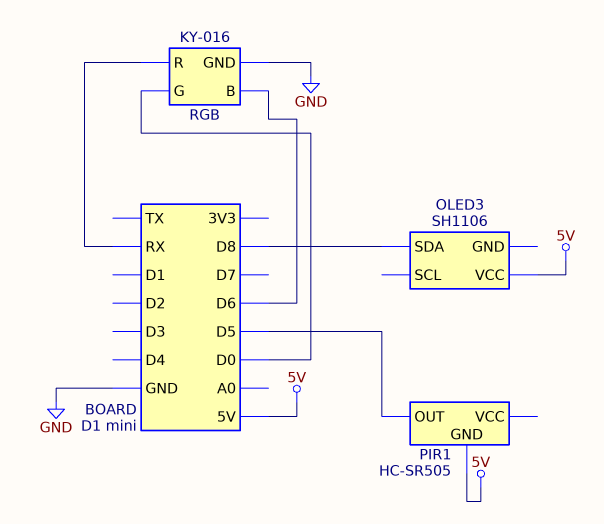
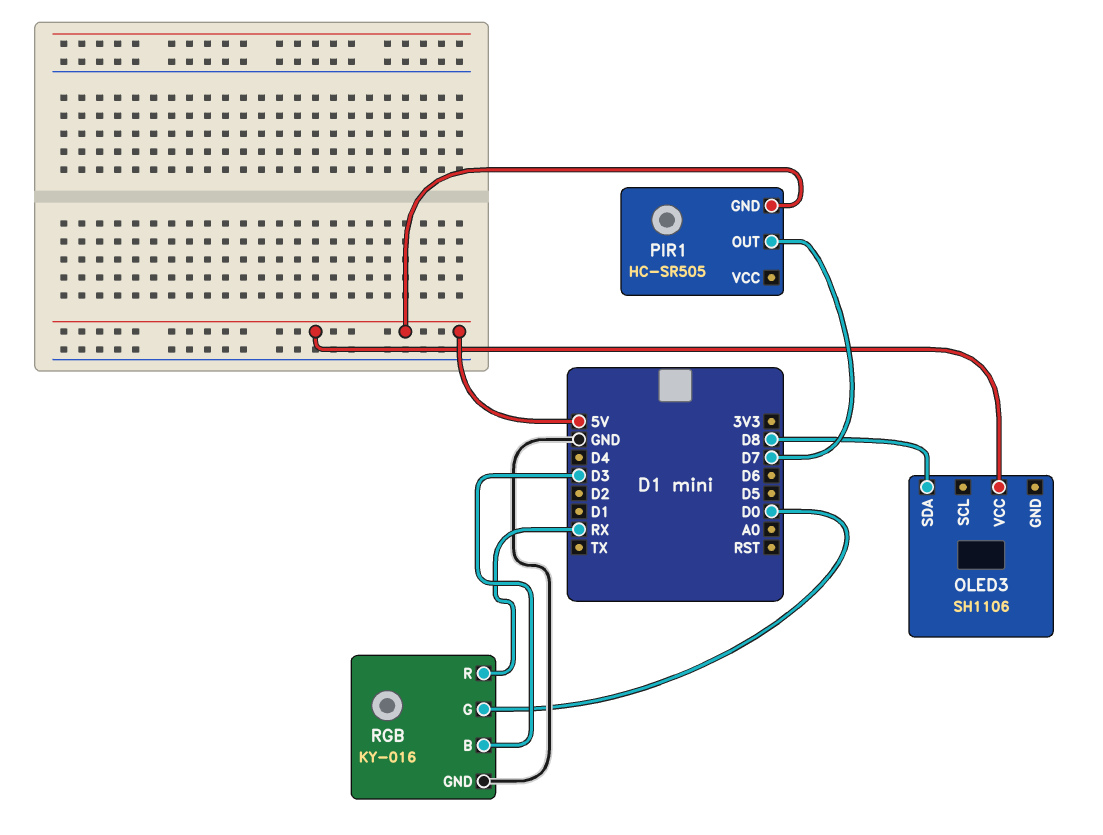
PIR1 pin OUT: D5 -> D7
RGB pin B: D6 -> D3

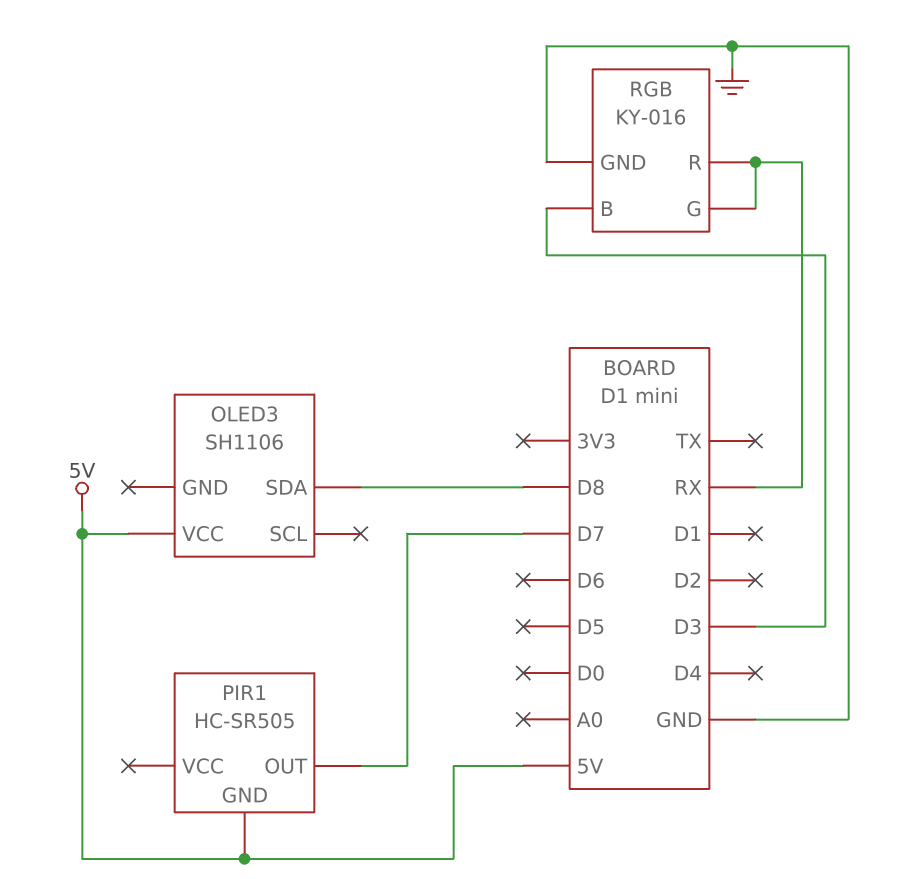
RGB pin G: D0 -> RX

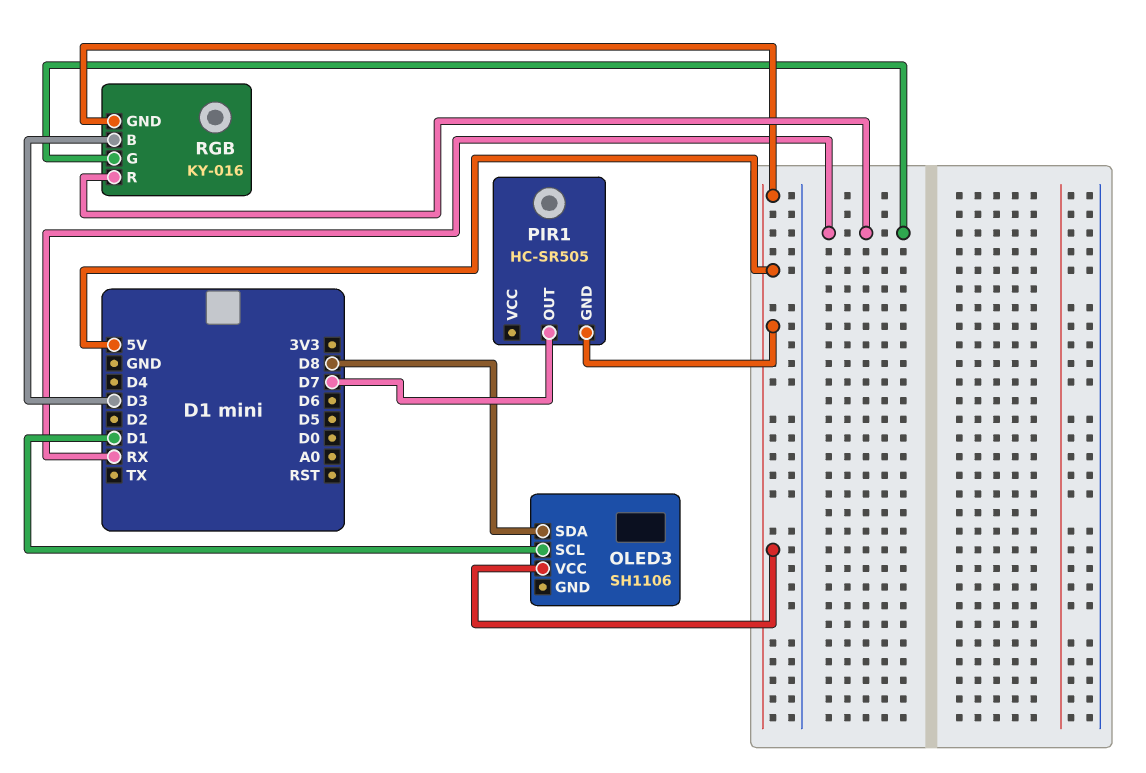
OLED3 pin SCL: none -> D1
RGB pin GND: GND -> 5V

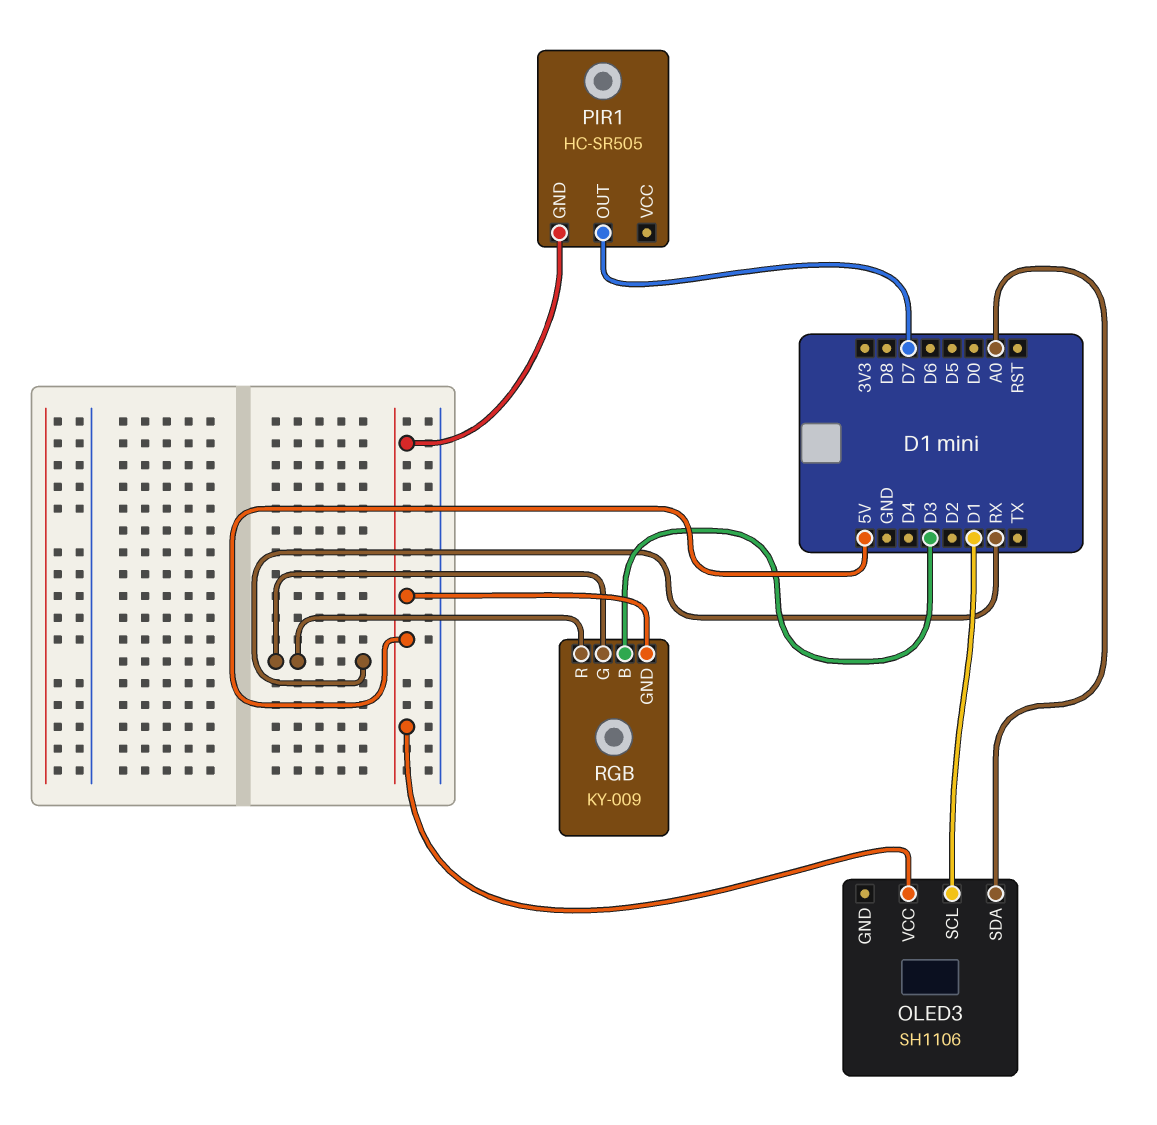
OLED3 pin SDA: D8 -> A0
RGB: KY-016 -> KY-009

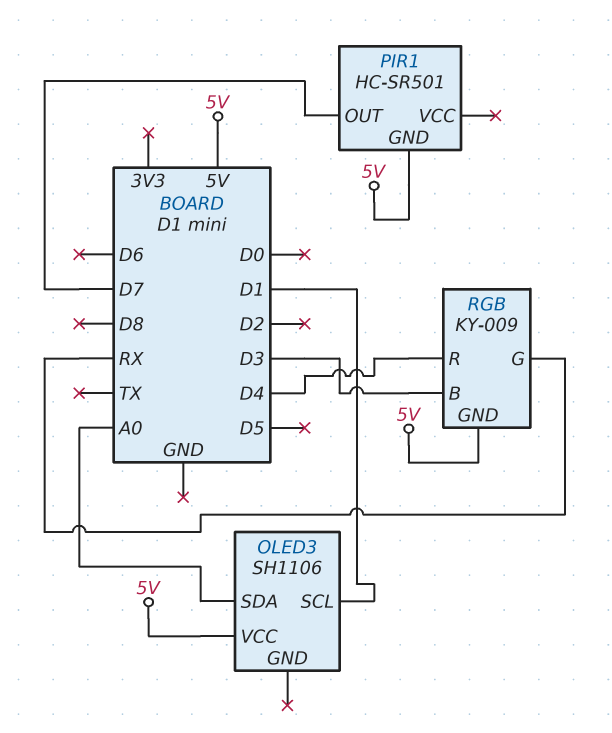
PIR1: HC-SR505 -> HC-SR501
RGB pin R: RX -> D4

